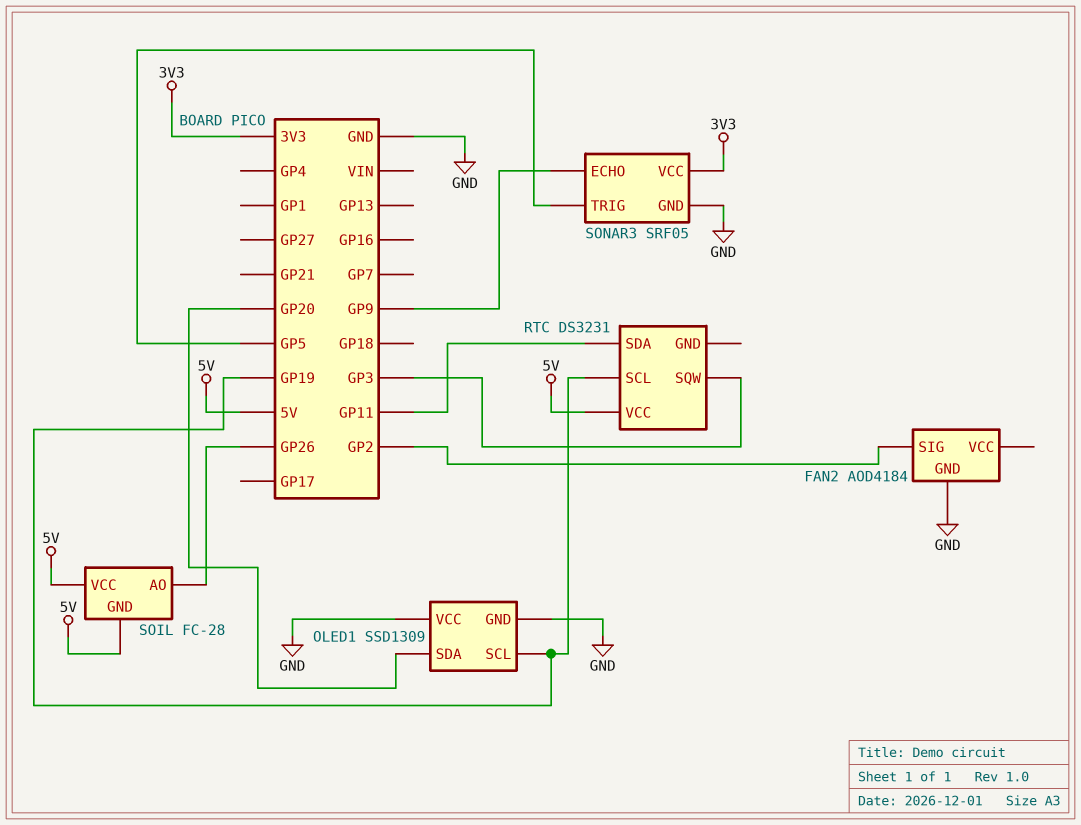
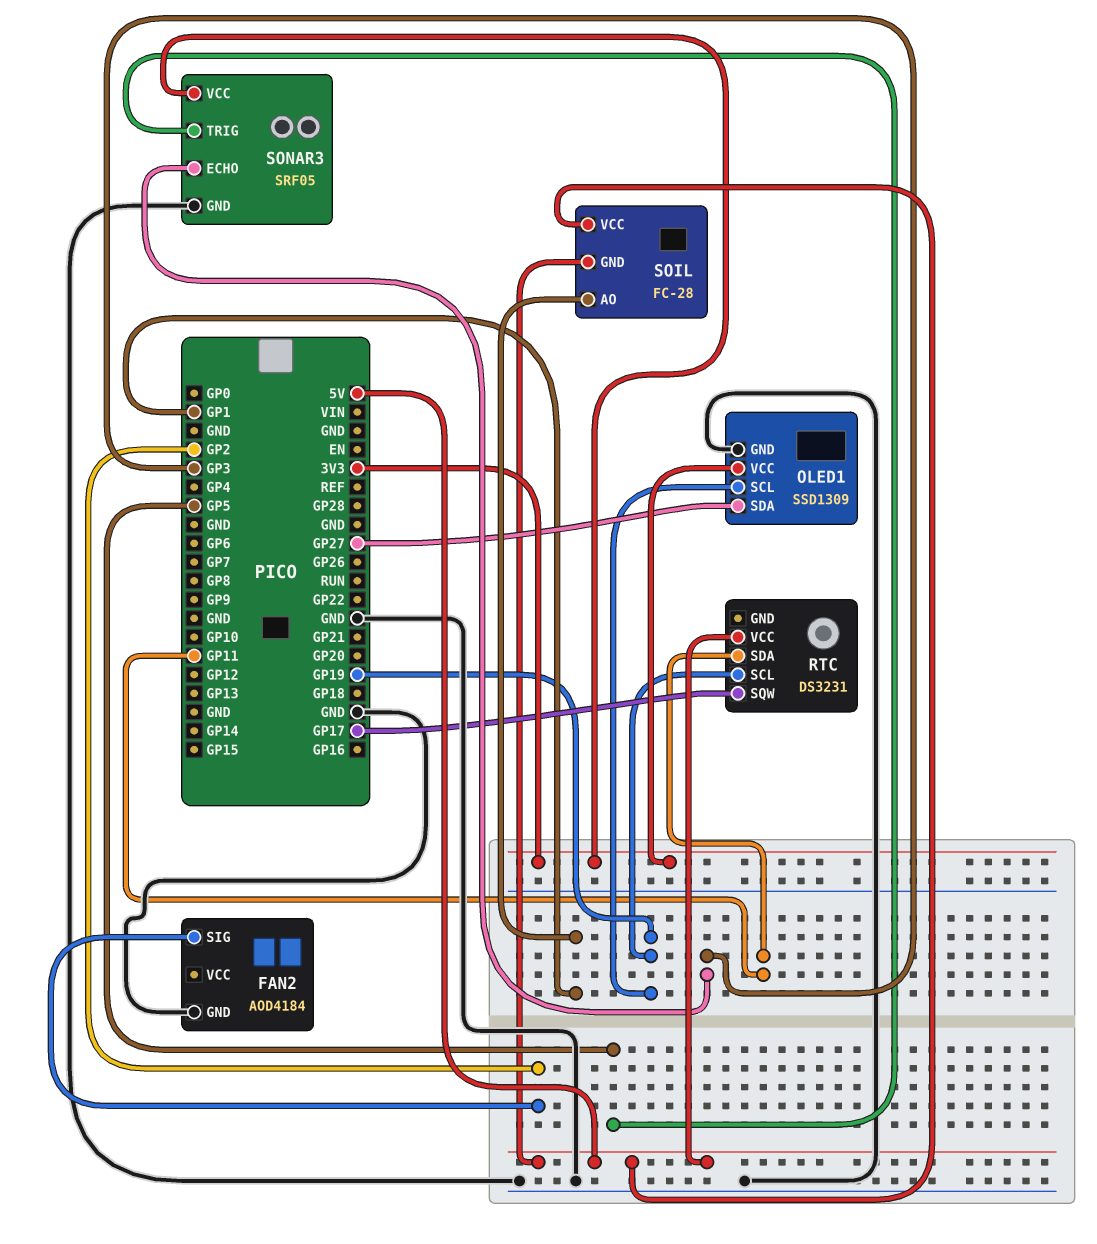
OLED1 pin SDA: GP20 -> GP27
OLED1 pin VCC: GND -> 3V3
RTC pin SQW: GP3 -> GP17
SOIL pin AO: GP26 -> GP1
SONAR3 pin ECHO: GP9 -> GP3

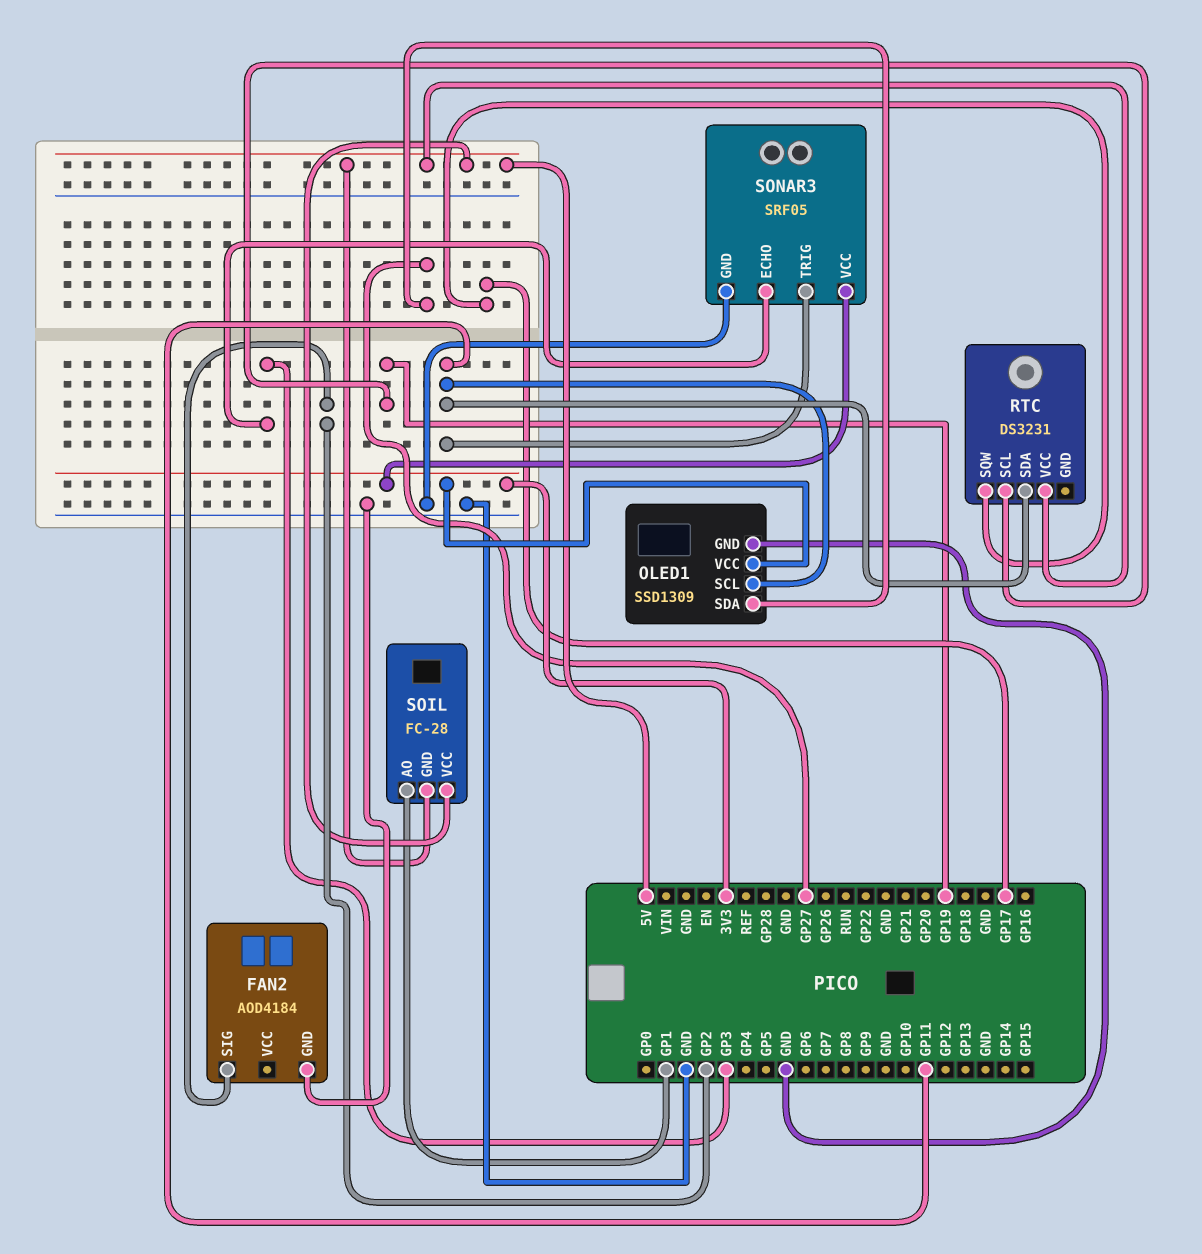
OLED1 pin SCL: GP19 -> GP11
SONAR3 pin TRIG: GP5 -> GP11

